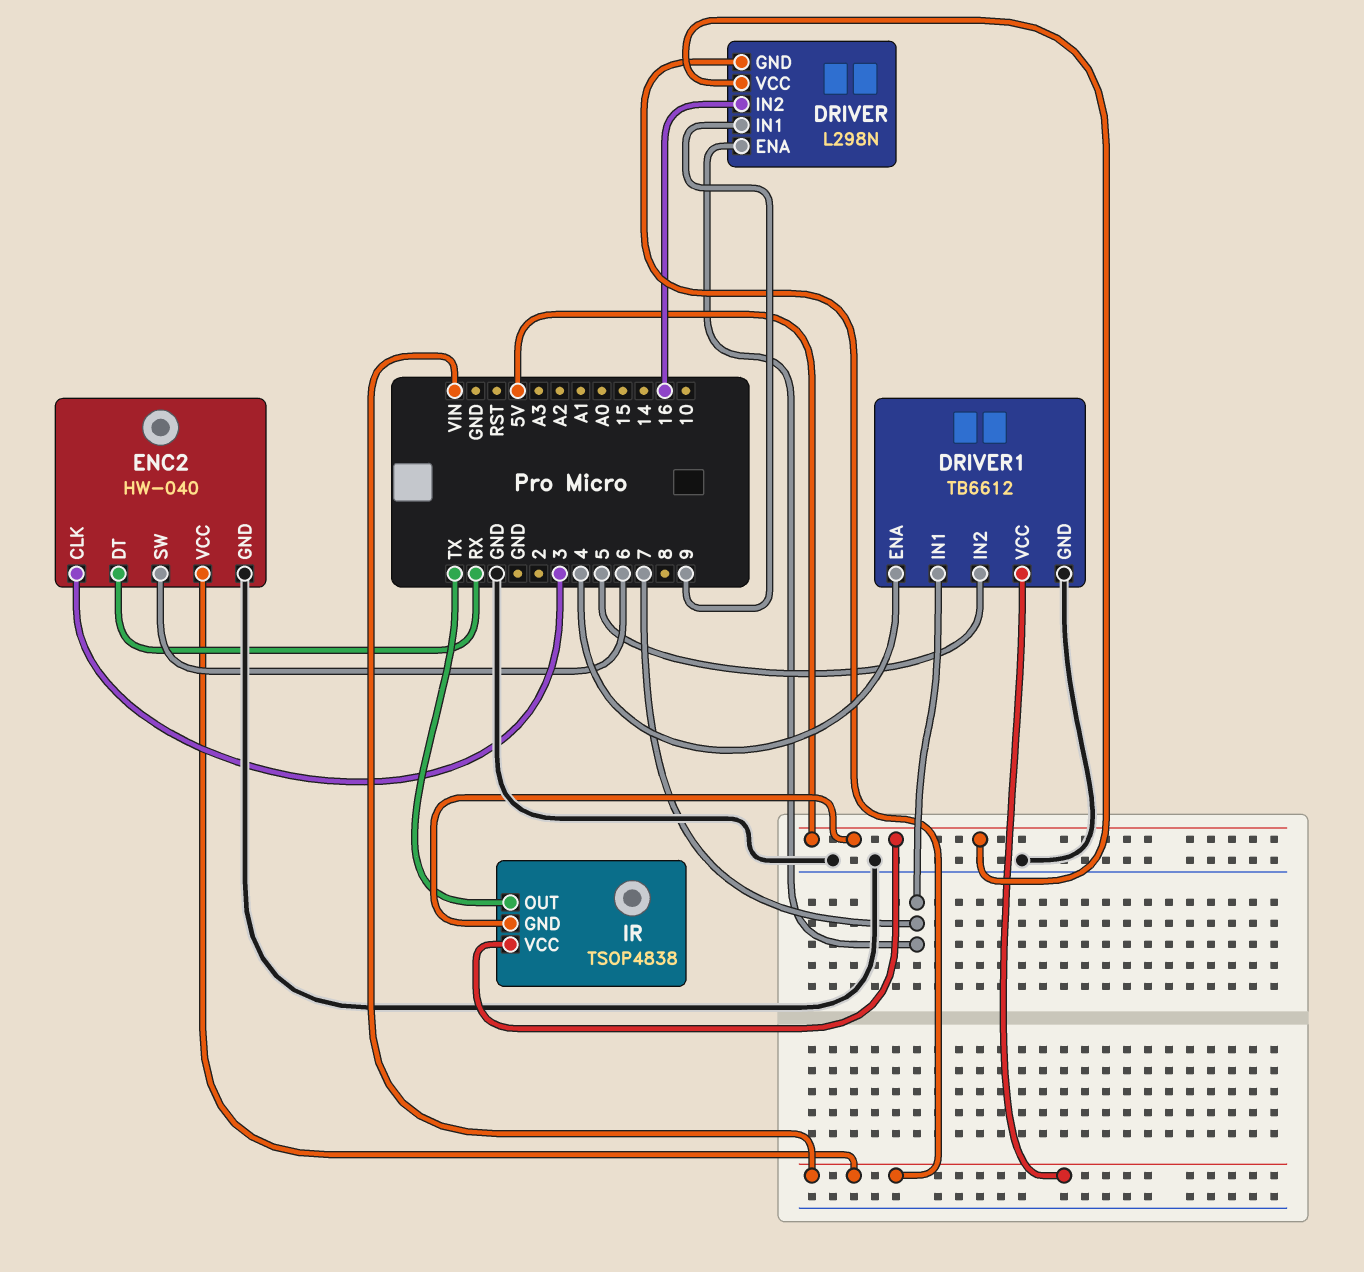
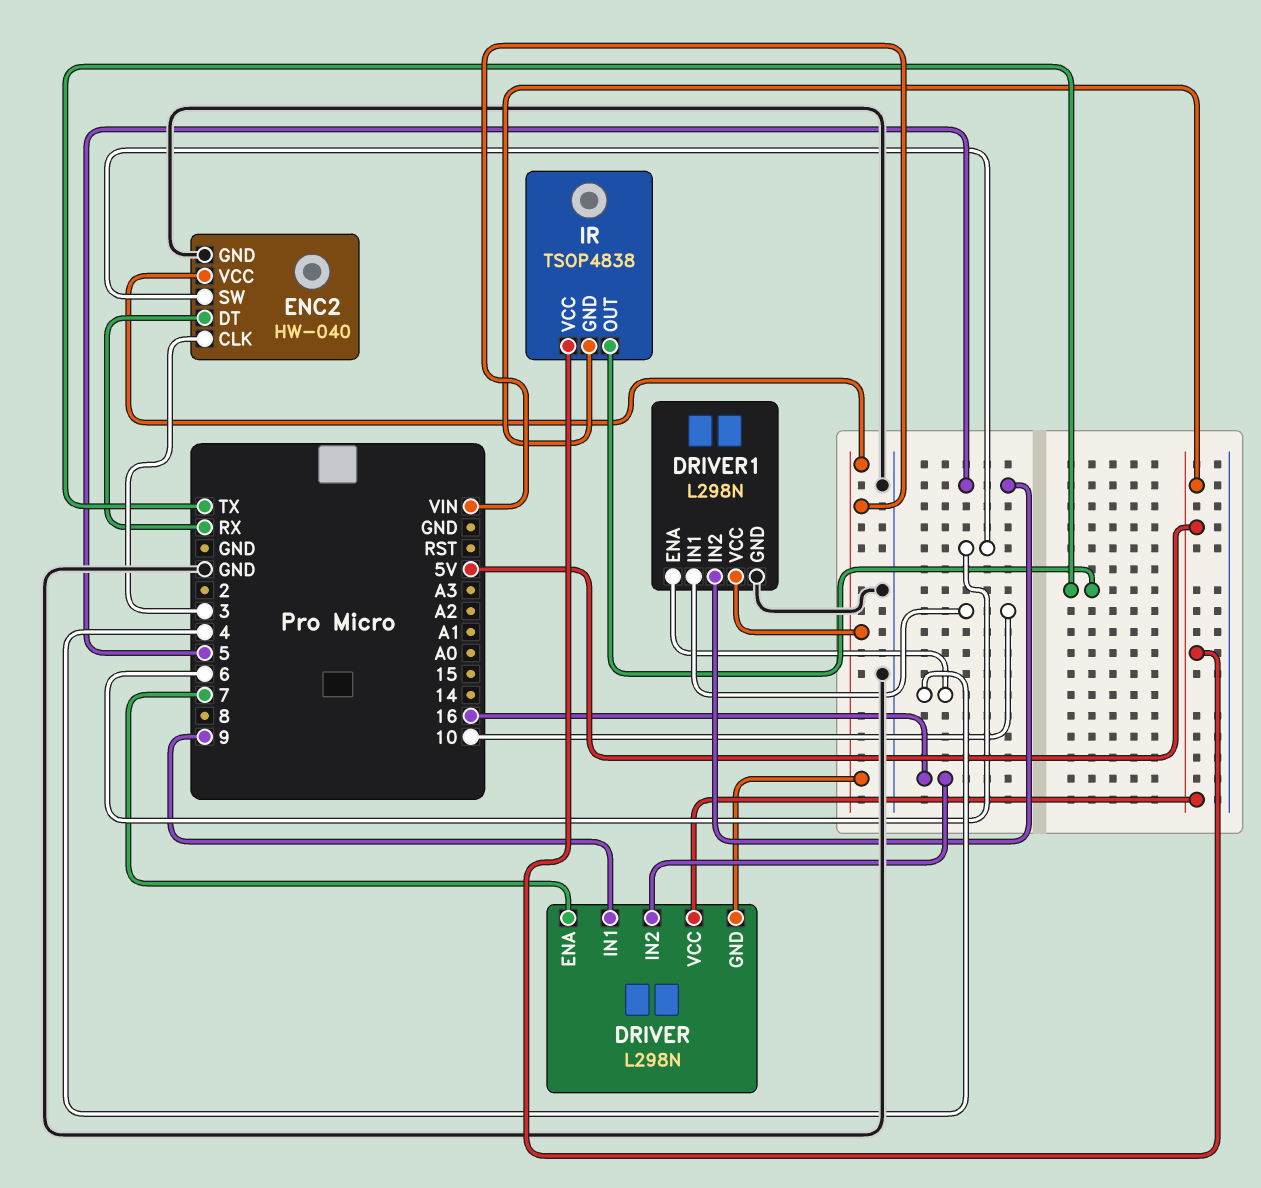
DRIVER1: TB6612 -> L298N
DRIVER1 pin IN1: 7 -> 10

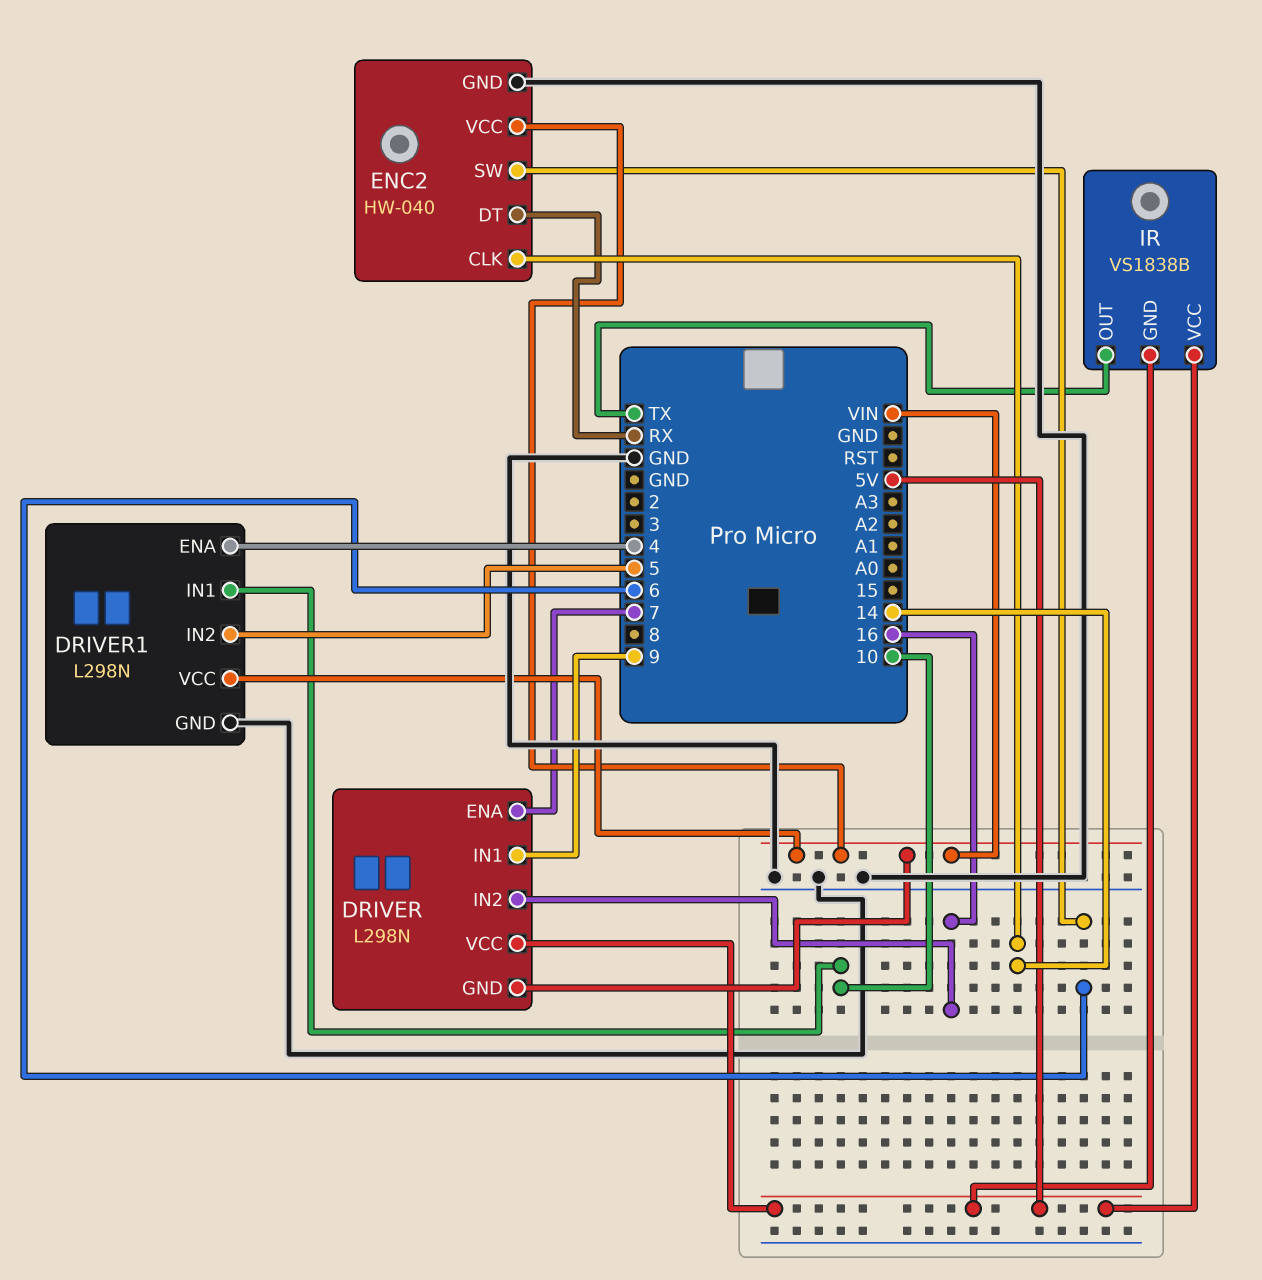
ENC2 pin CLK: 3 -> 14
IR: TSOP4838 -> VS1838B

